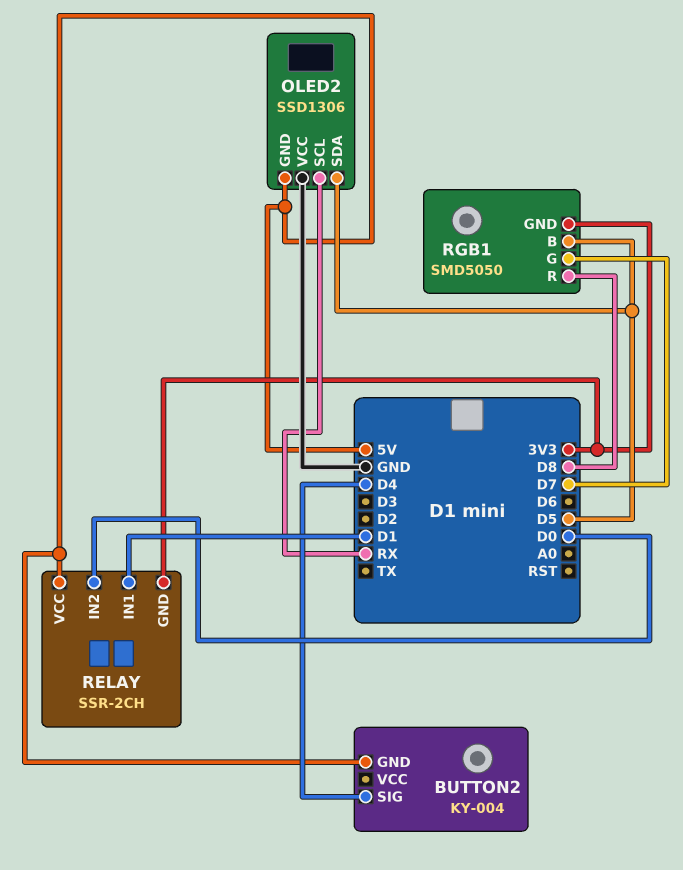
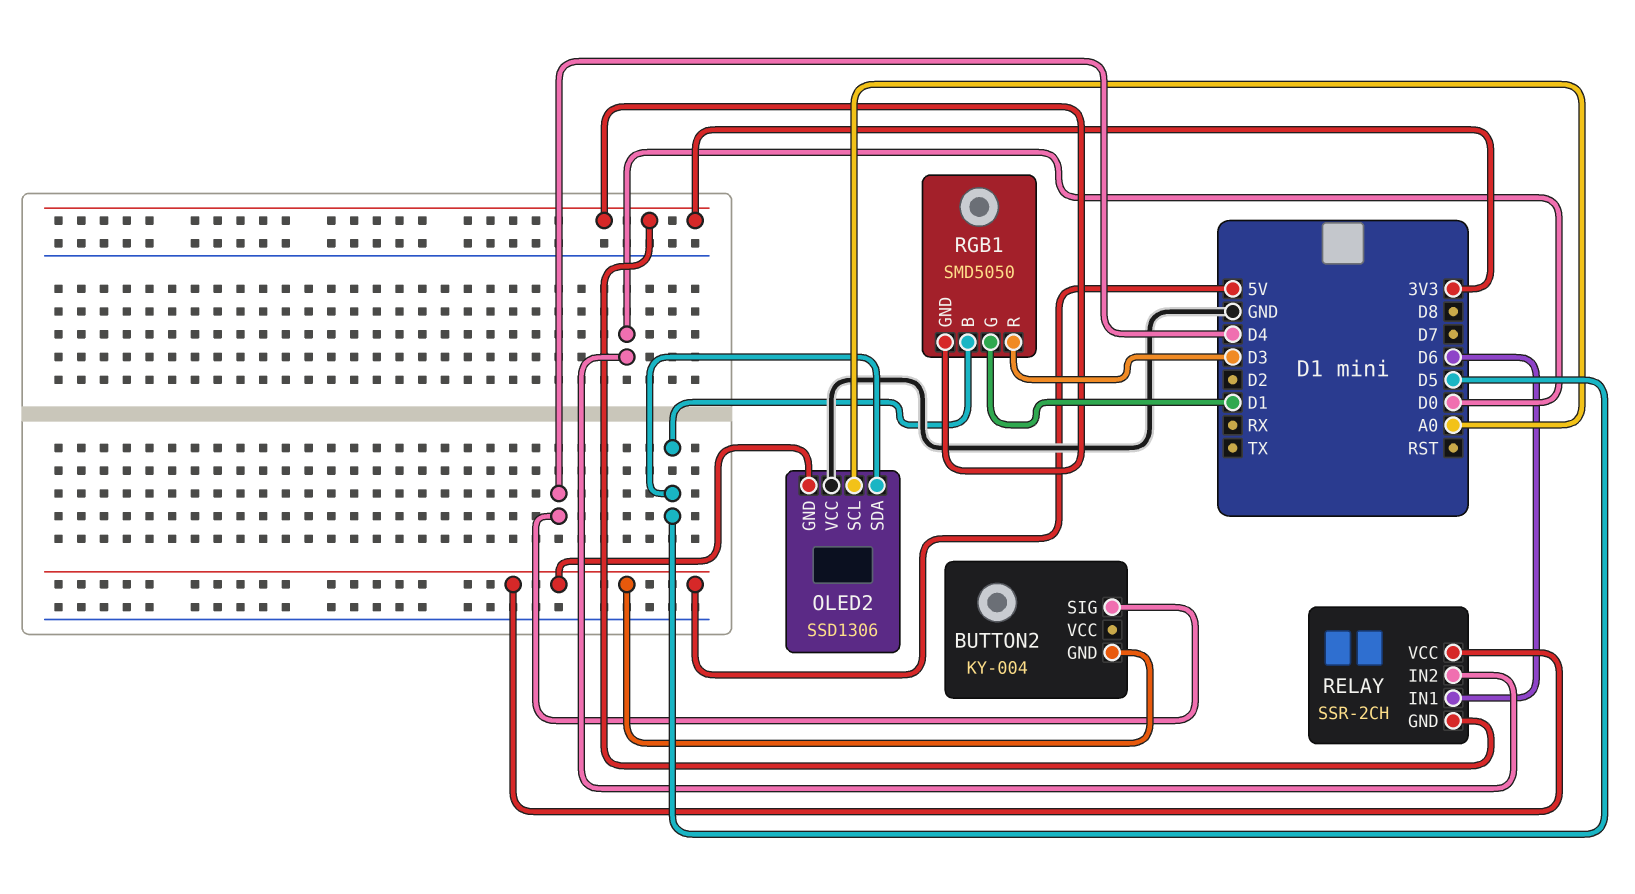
OLED2 pin SCL: RX -> A0
RELAY pin IN1: D1 -> D6
RGB1 pin G: D7 -> D1
RGB1 pin R: D8 -> D3

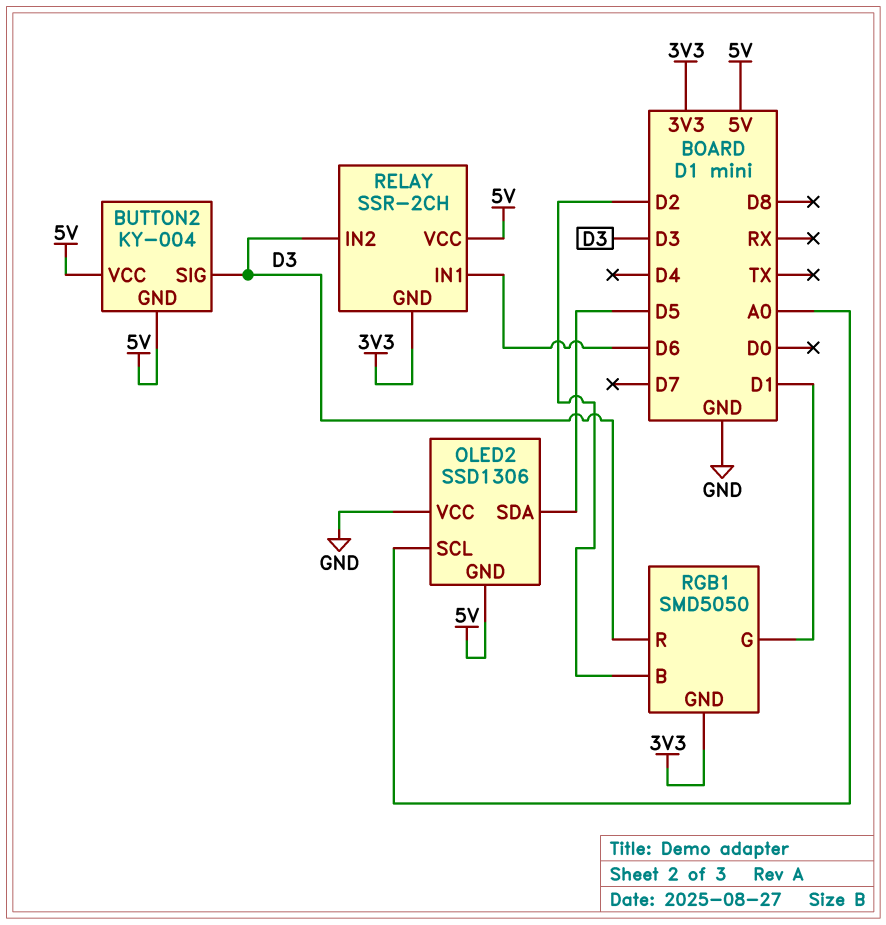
BUTTON2 pin SIG: D4 -> D3
BUTTON2 pin VCC: none -> 5V
RELAY pin IN2: D0 -> D3
RGB1 pin B: D5 -> D2

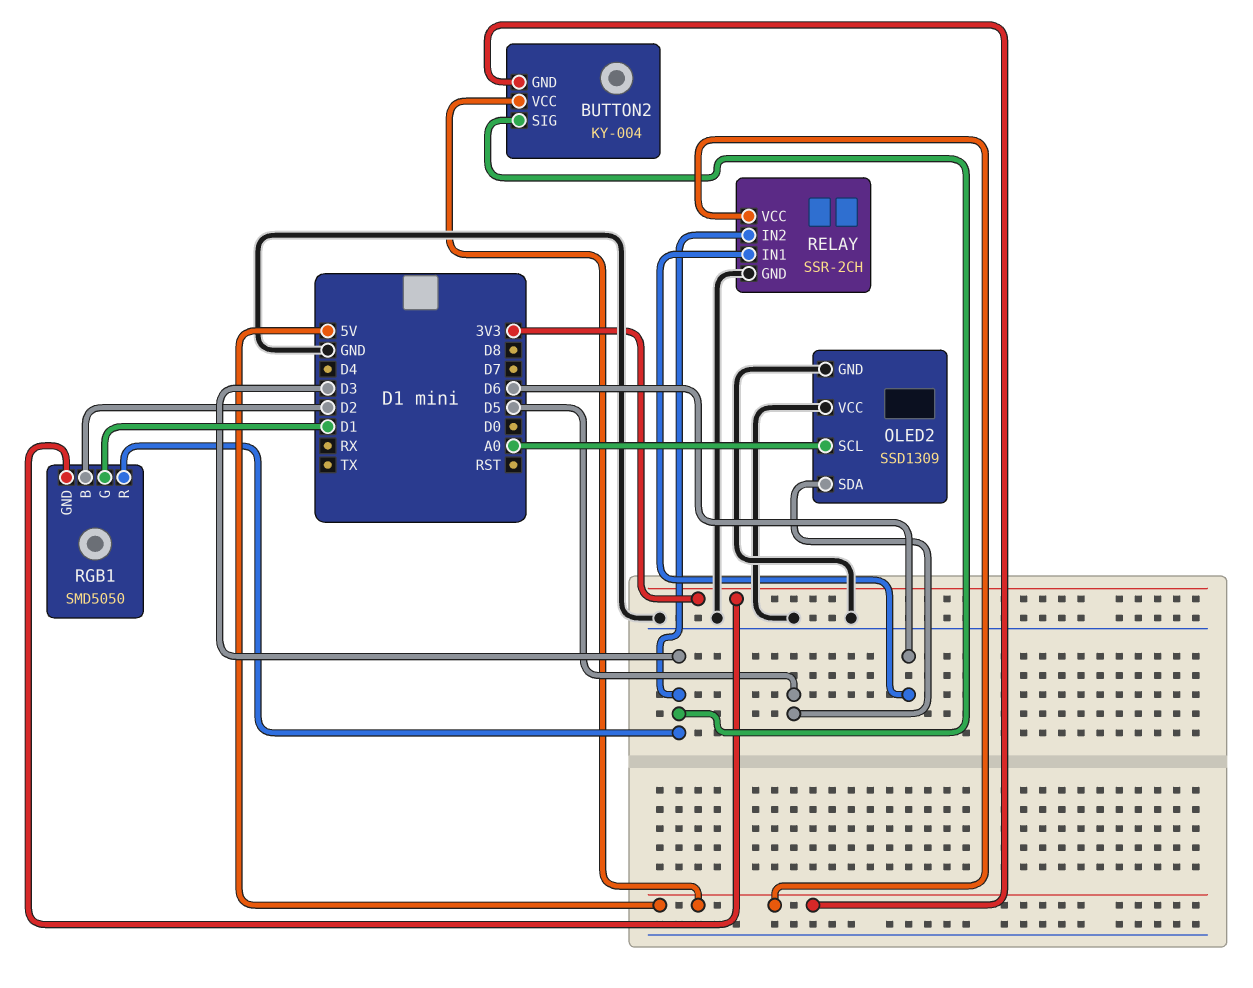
OLED2: SSD1306 -> SSD1309
OLED2 pin GND: 5V -> GND
RELAY pin GND: 3V3 -> GND

